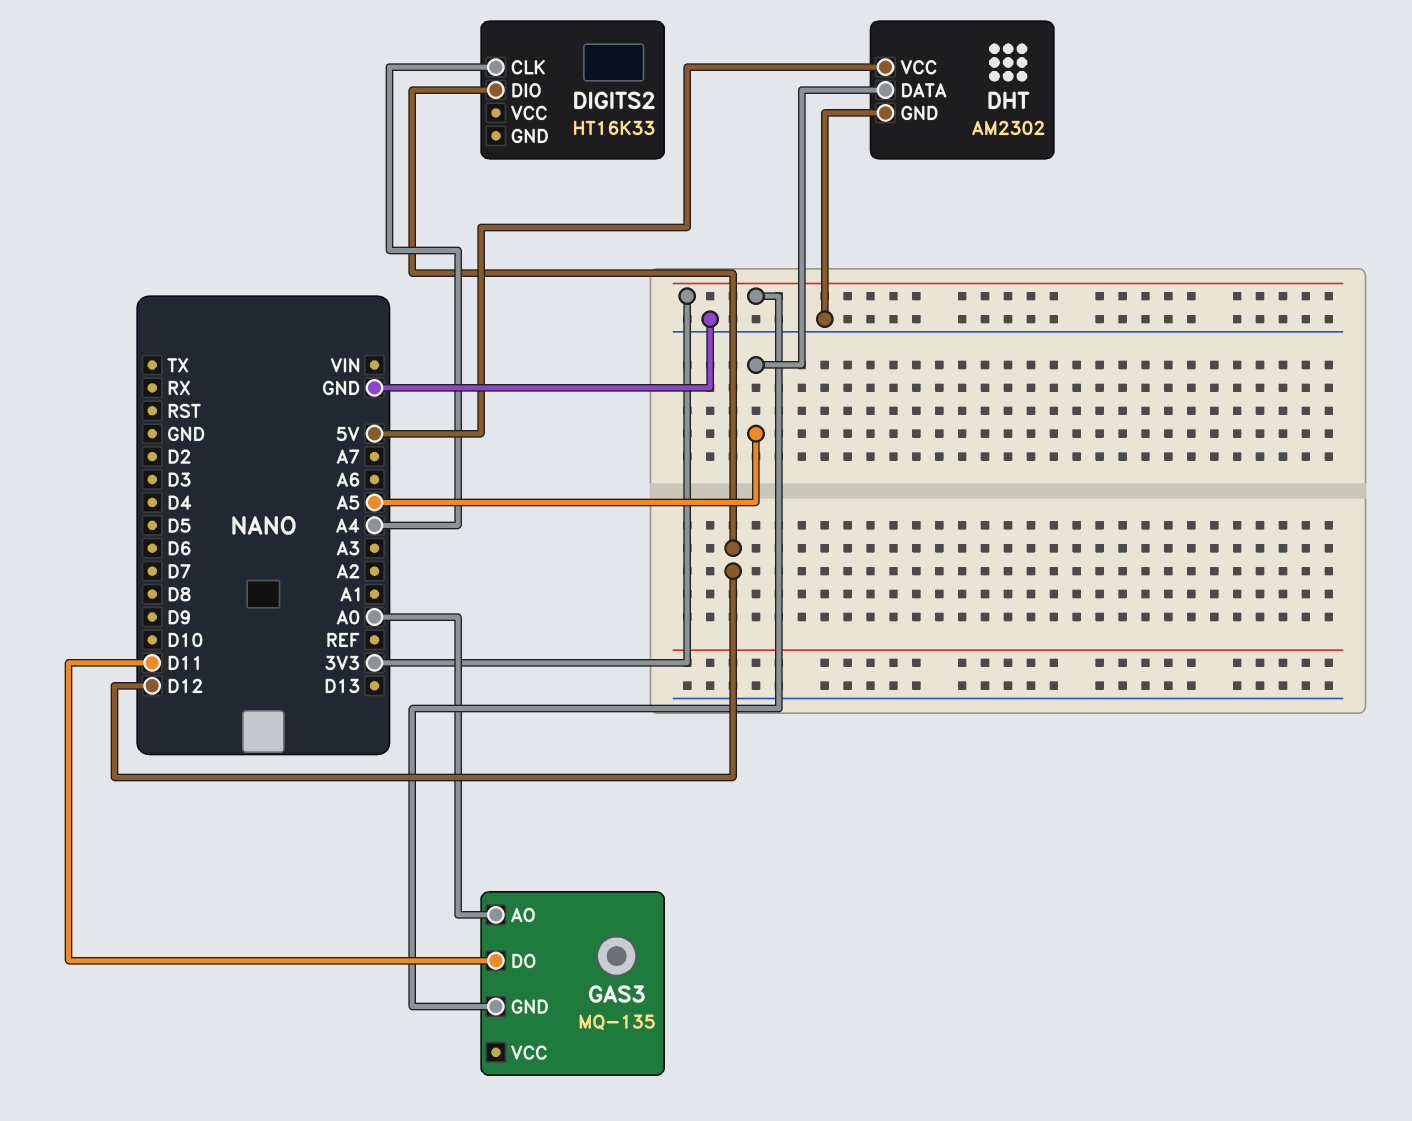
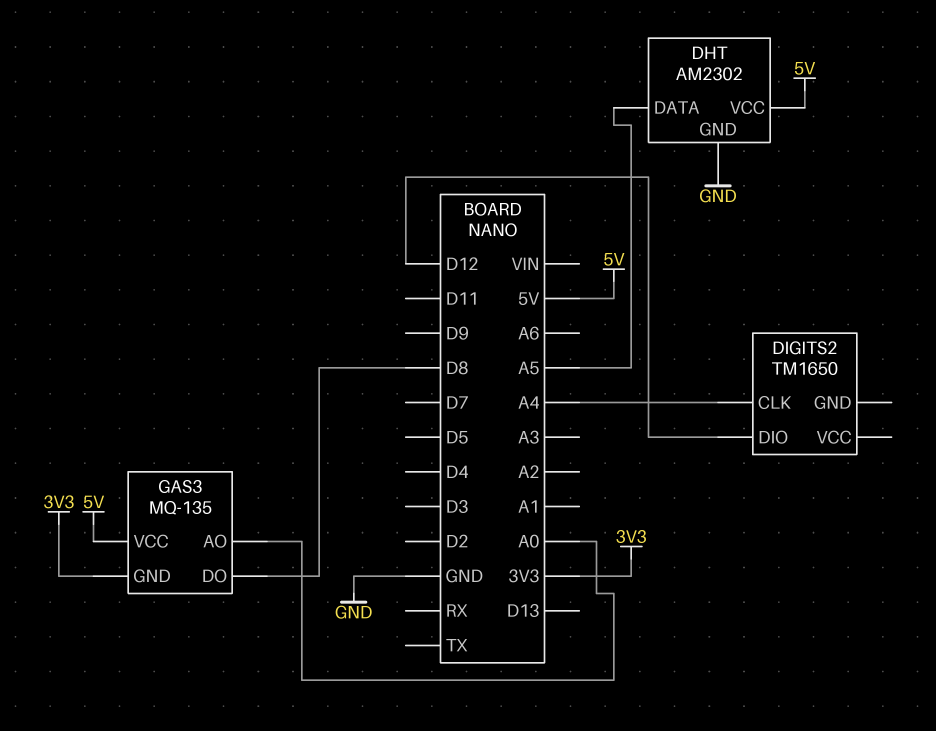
DIGITS2: HT16K33 -> TM1650
GAS3 pin DO: D11 -> D8
GAS3 pin VCC: none -> 5V

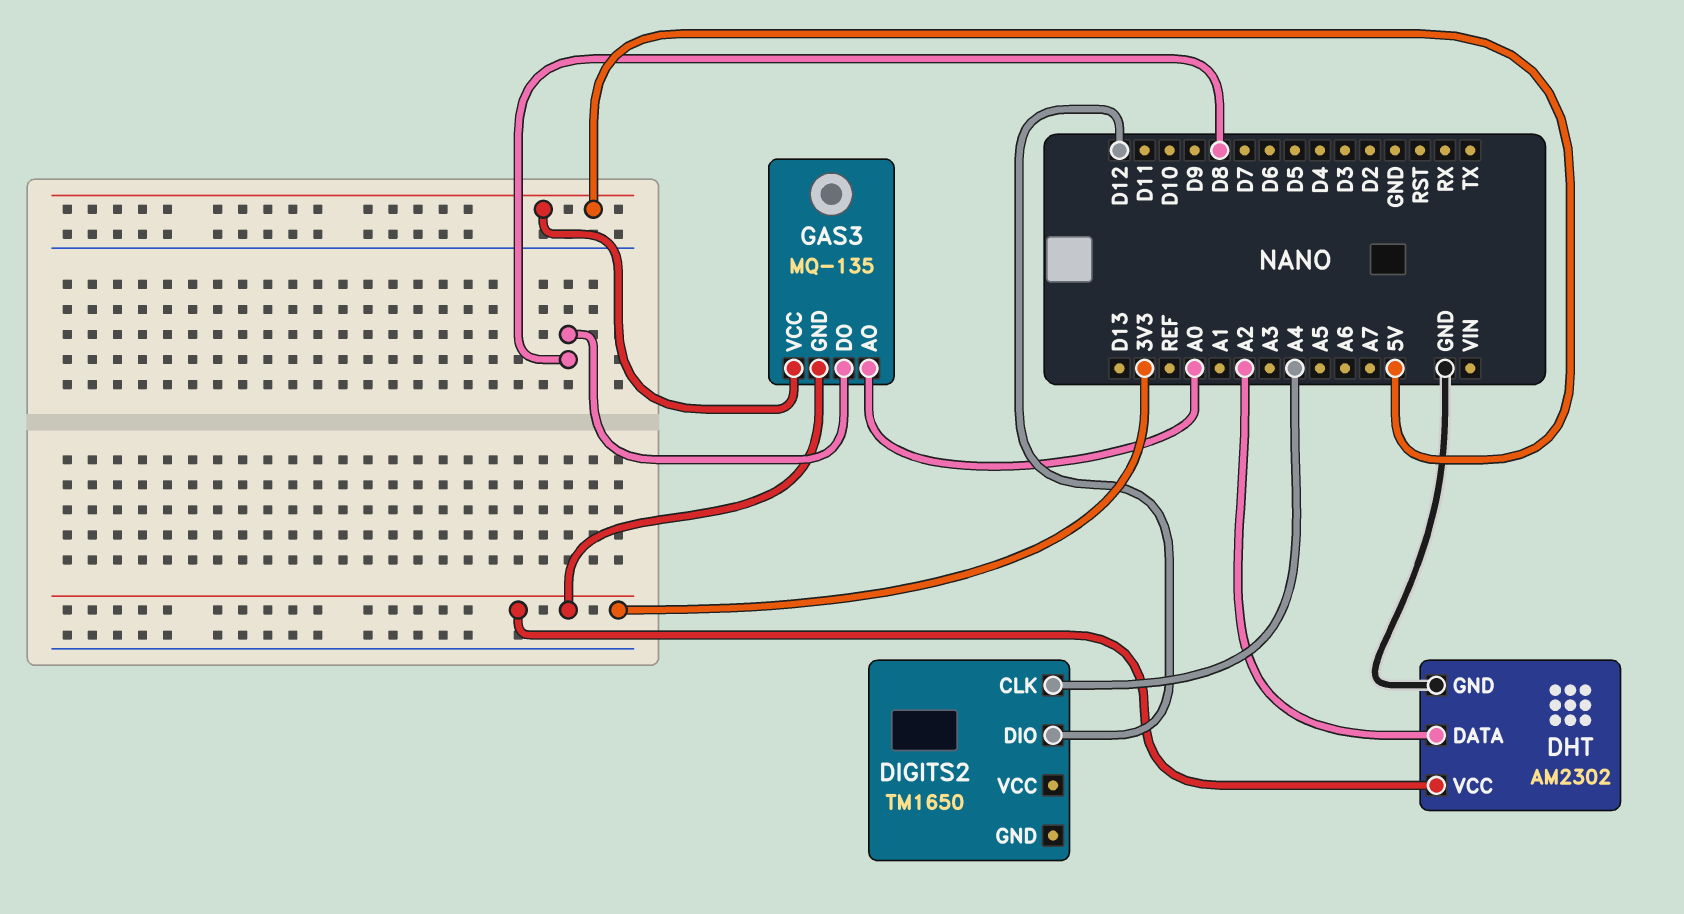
DHT pin DATA: A5 -> A2
DHT pin VCC: 5V -> 3V3

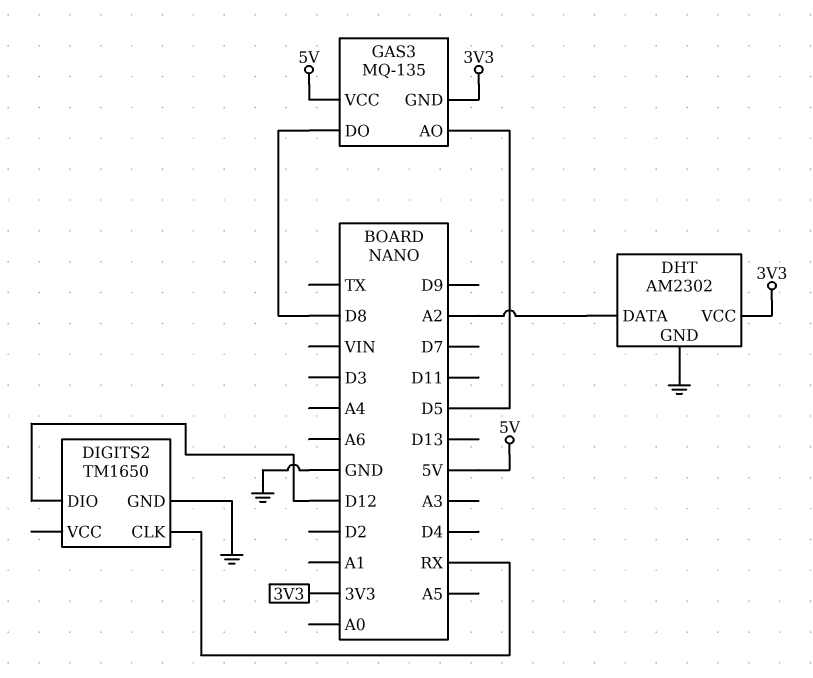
DIGITS2 pin CLK: A4 -> RX
DIGITS2 pin GND: none -> GND
GAS3 pin AO: A0 -> D5

